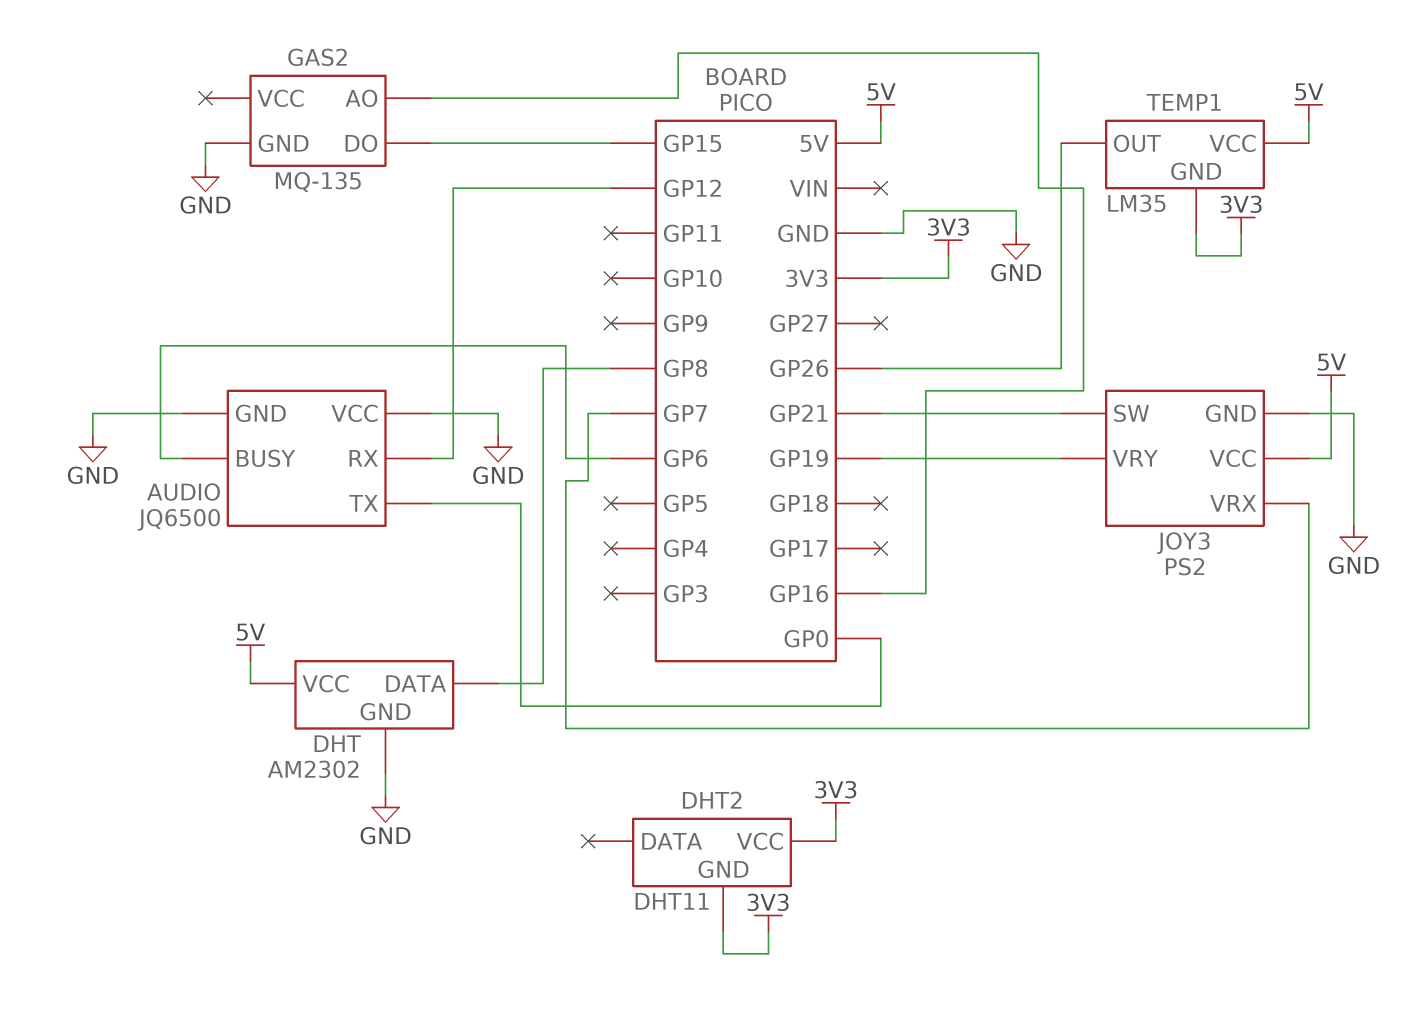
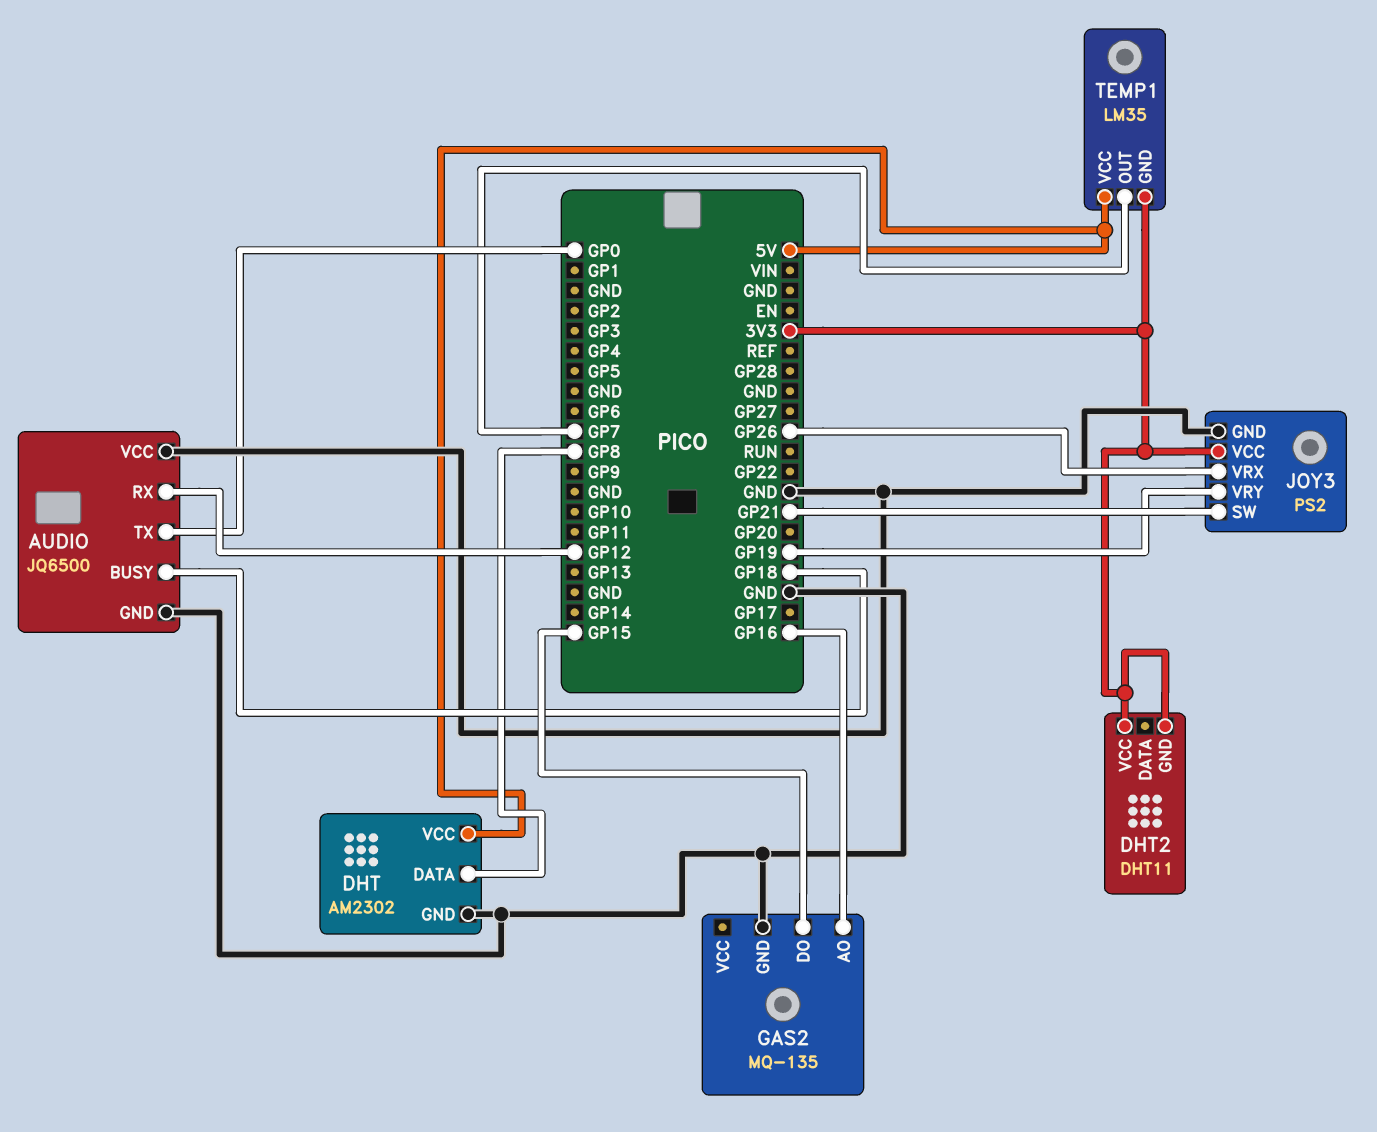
AUDIO pin BUSY: GP6 -> GP18
JOY3 pin VCC: 5V -> 3V3
JOY3 pin VRX: GP7 -> GP26
TEMP1 pin OUT: GP26 -> GP7

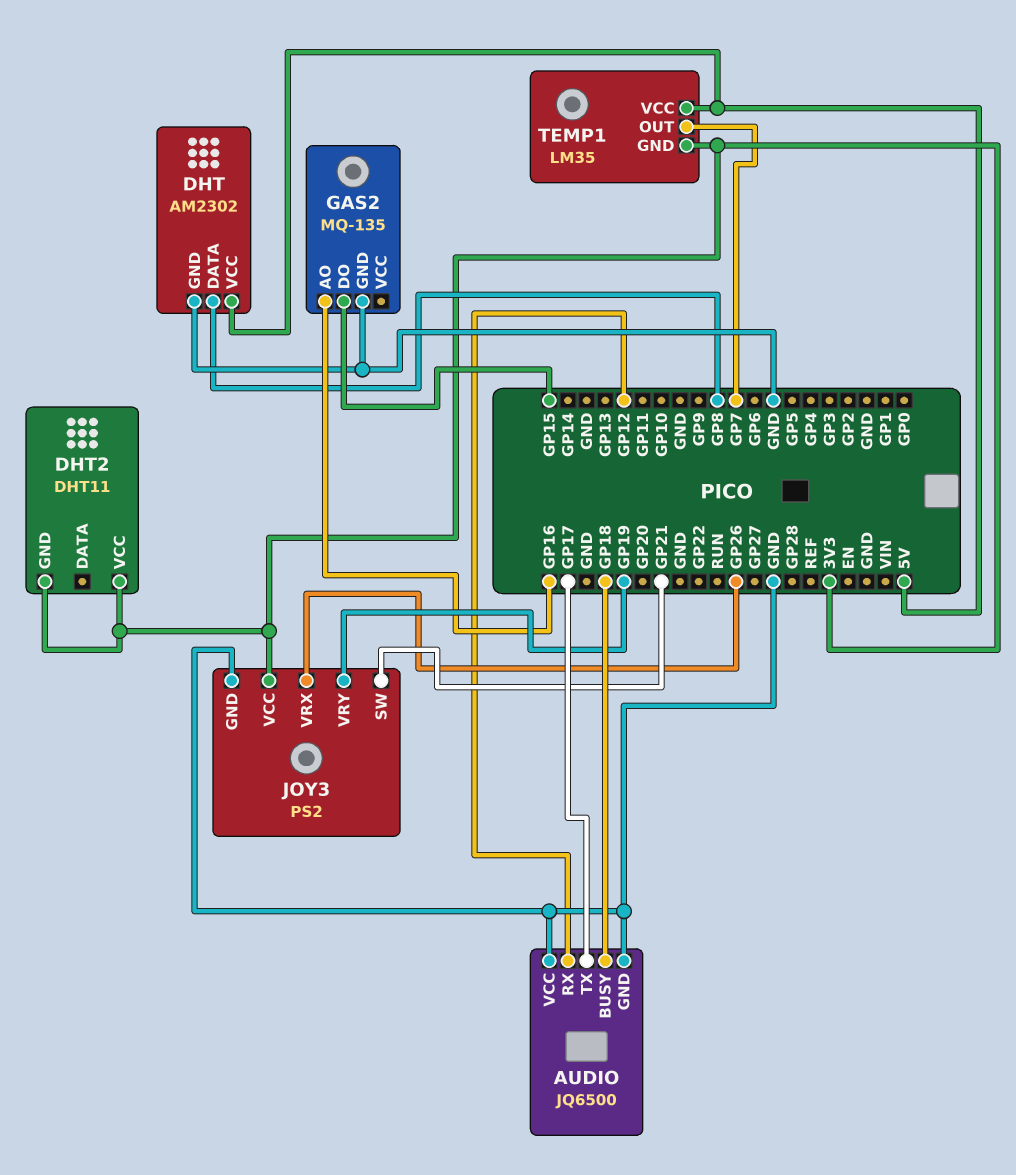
AUDIO pin TX: GP0 -> GP17

